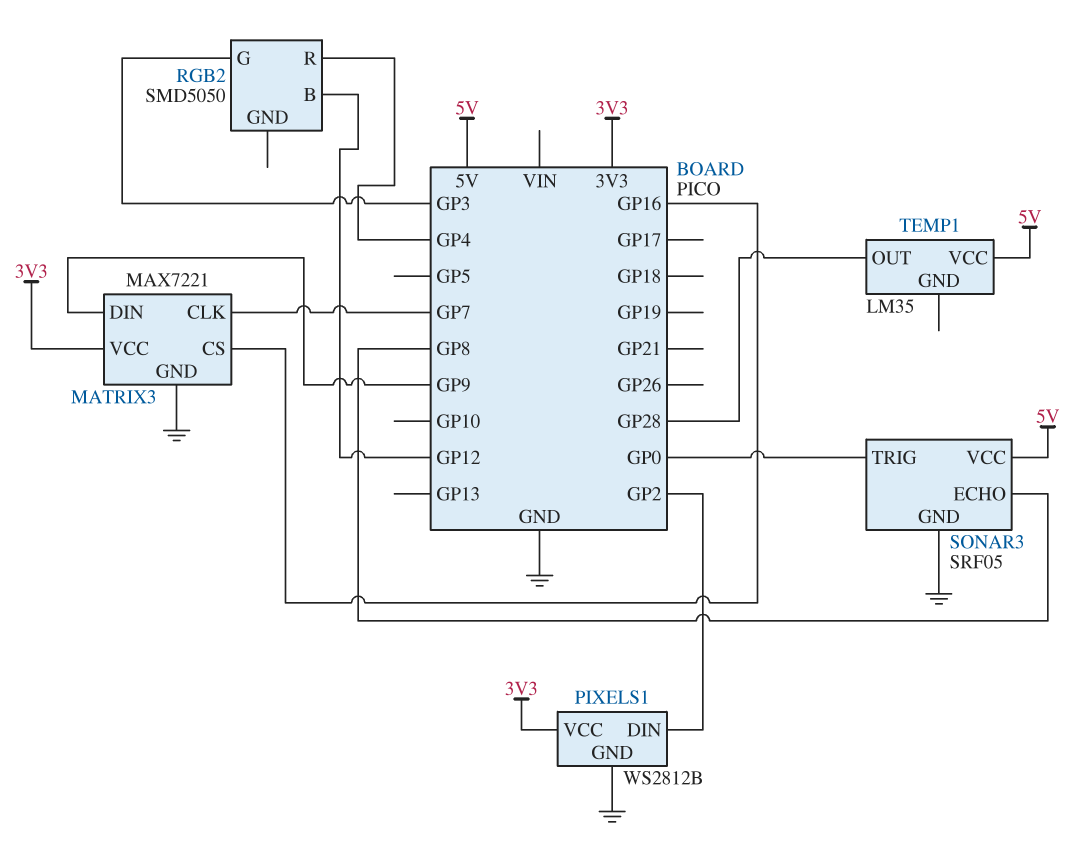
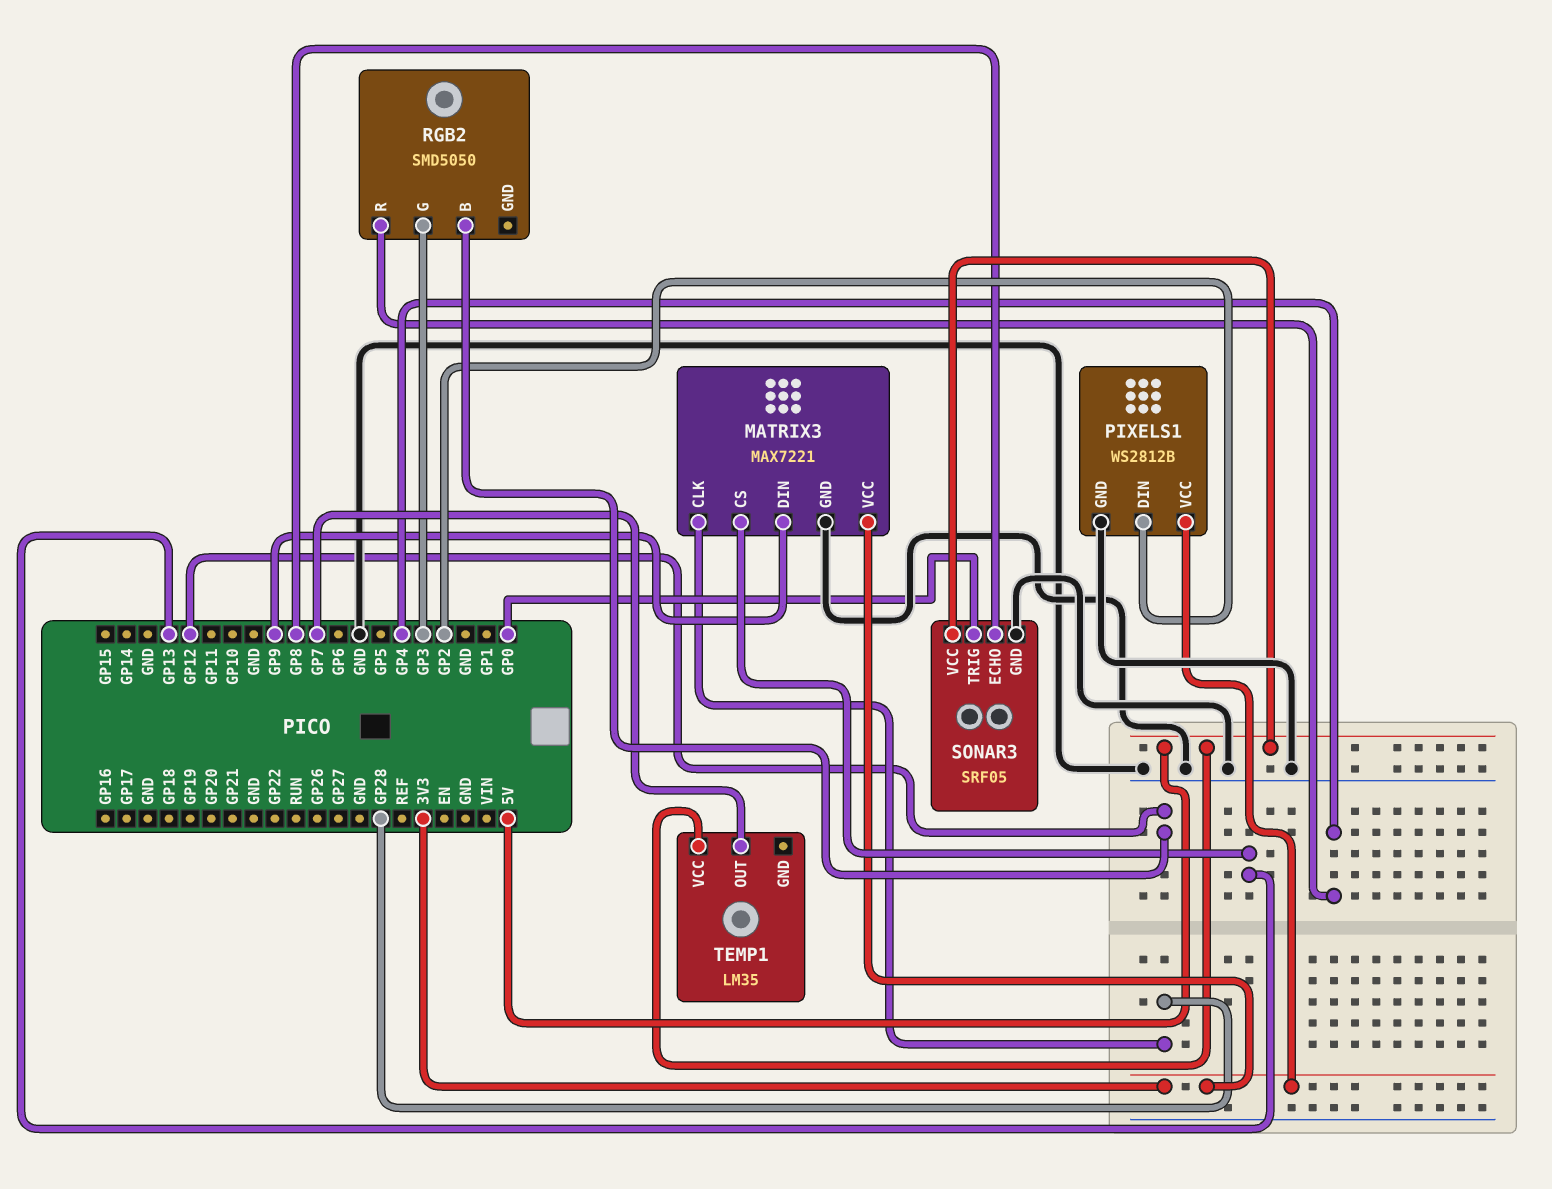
MATRIX3 pin CLK: GP7 -> GP28
MATRIX3 pin CS: GP16 -> GP13
TEMP1 pin OUT: GP28 -> GP7

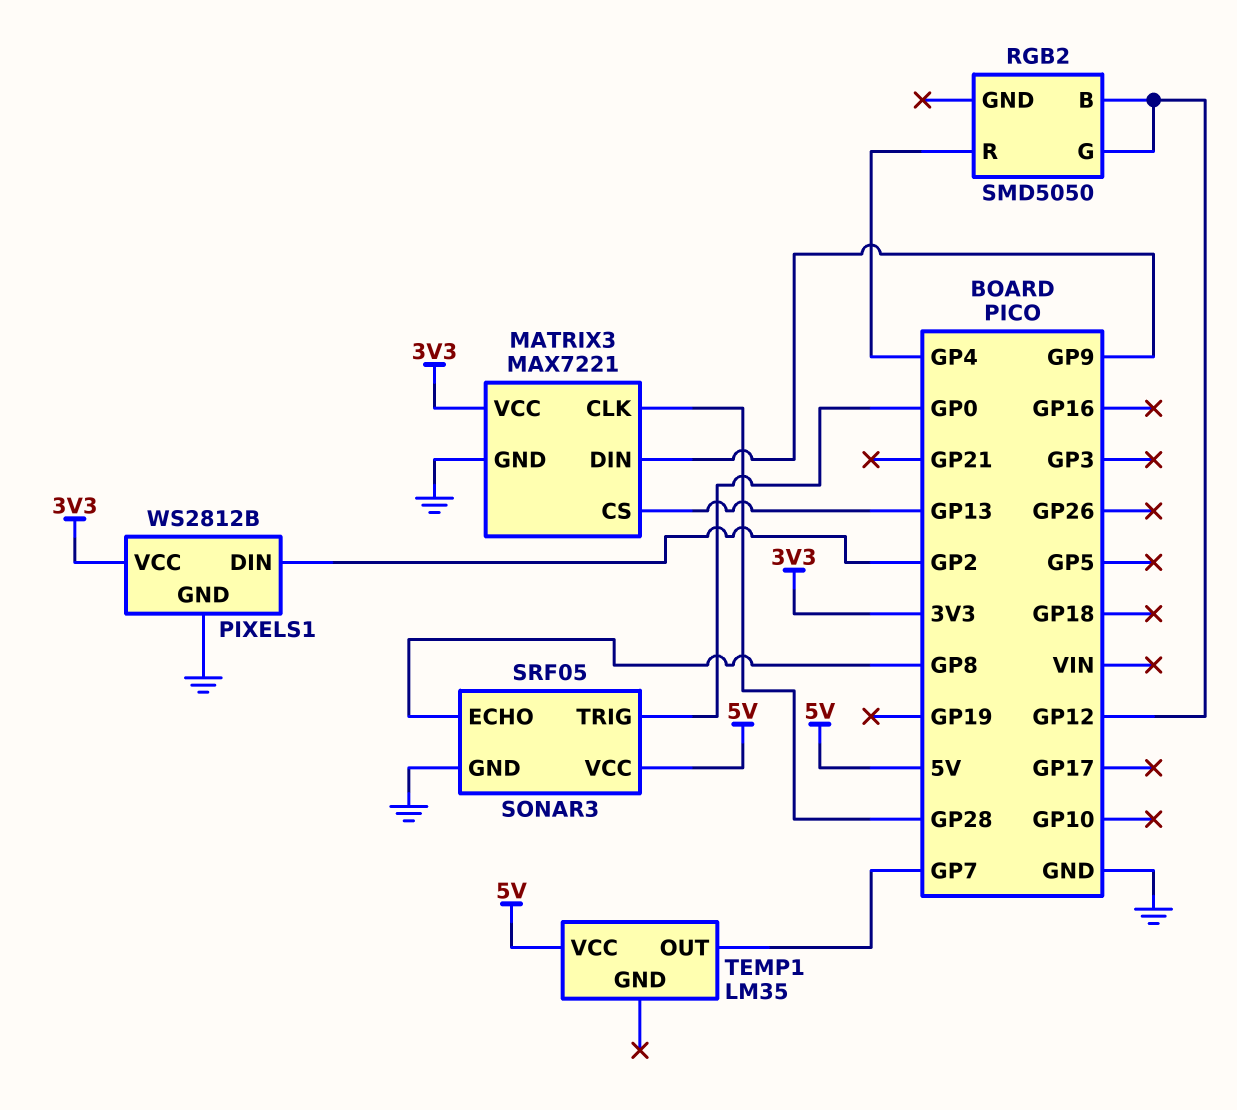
RGB2 pin G: GP3 -> GP12

